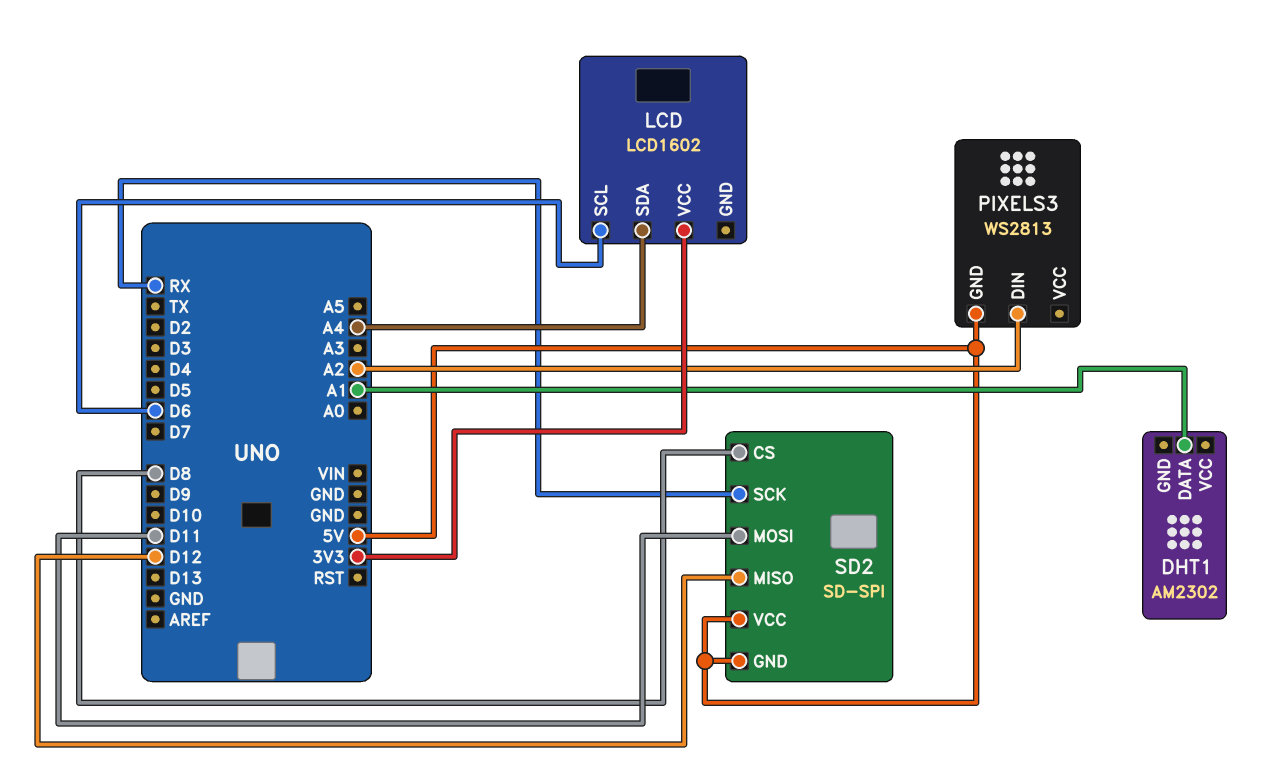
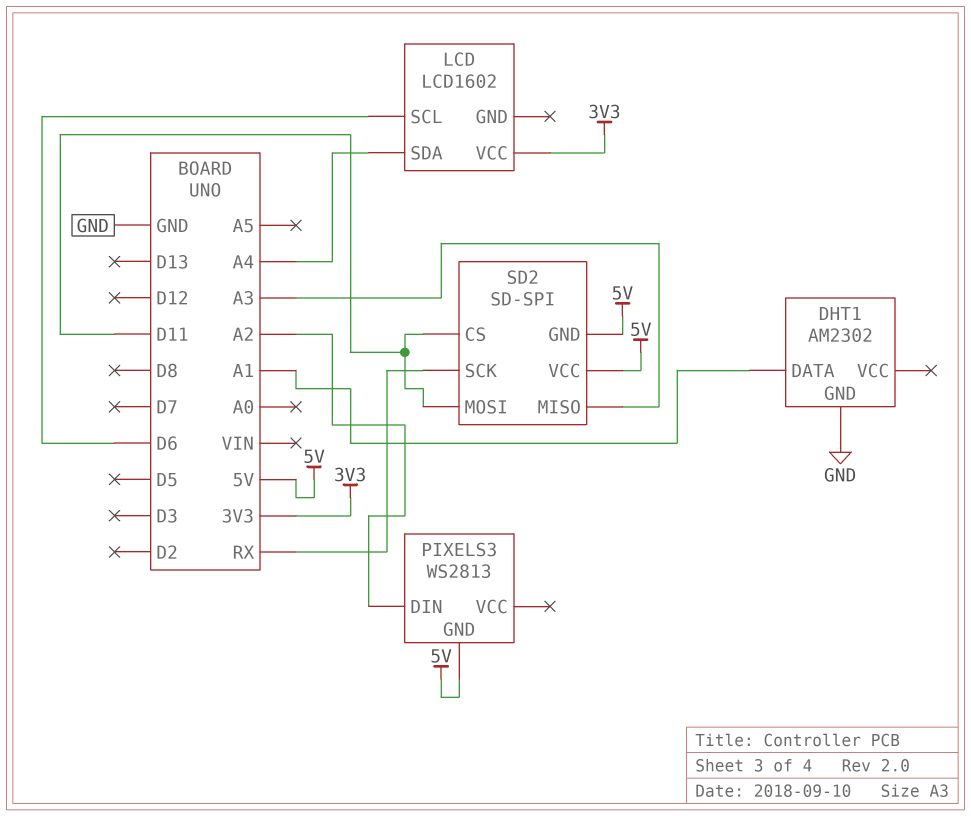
DHT1 pin GND: none -> GND
SD2 pin CS: D8 -> D11
SD2 pin MISO: D12 -> A3

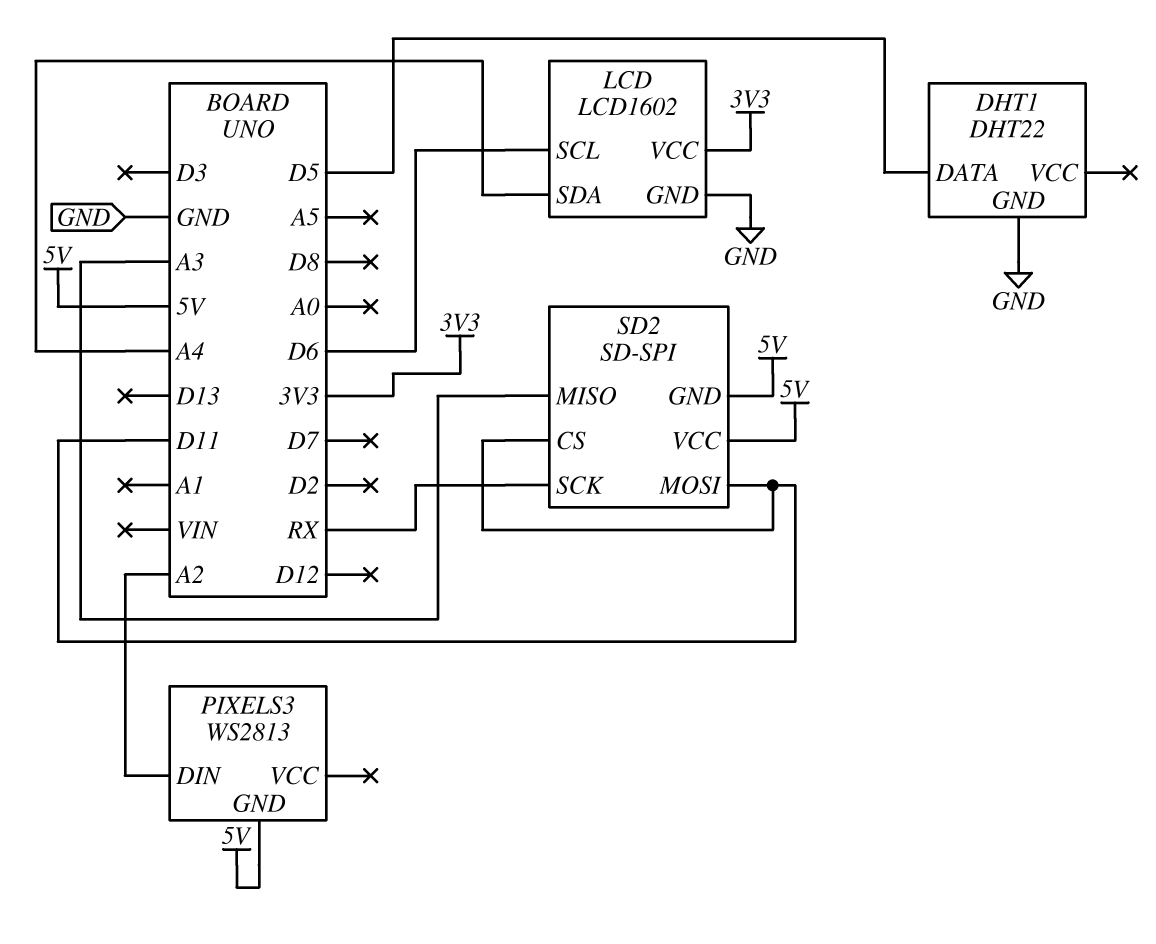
DHT1: AM2302 -> DHT22
DHT1 pin DATA: A1 -> D5
LCD pin GND: none -> GND

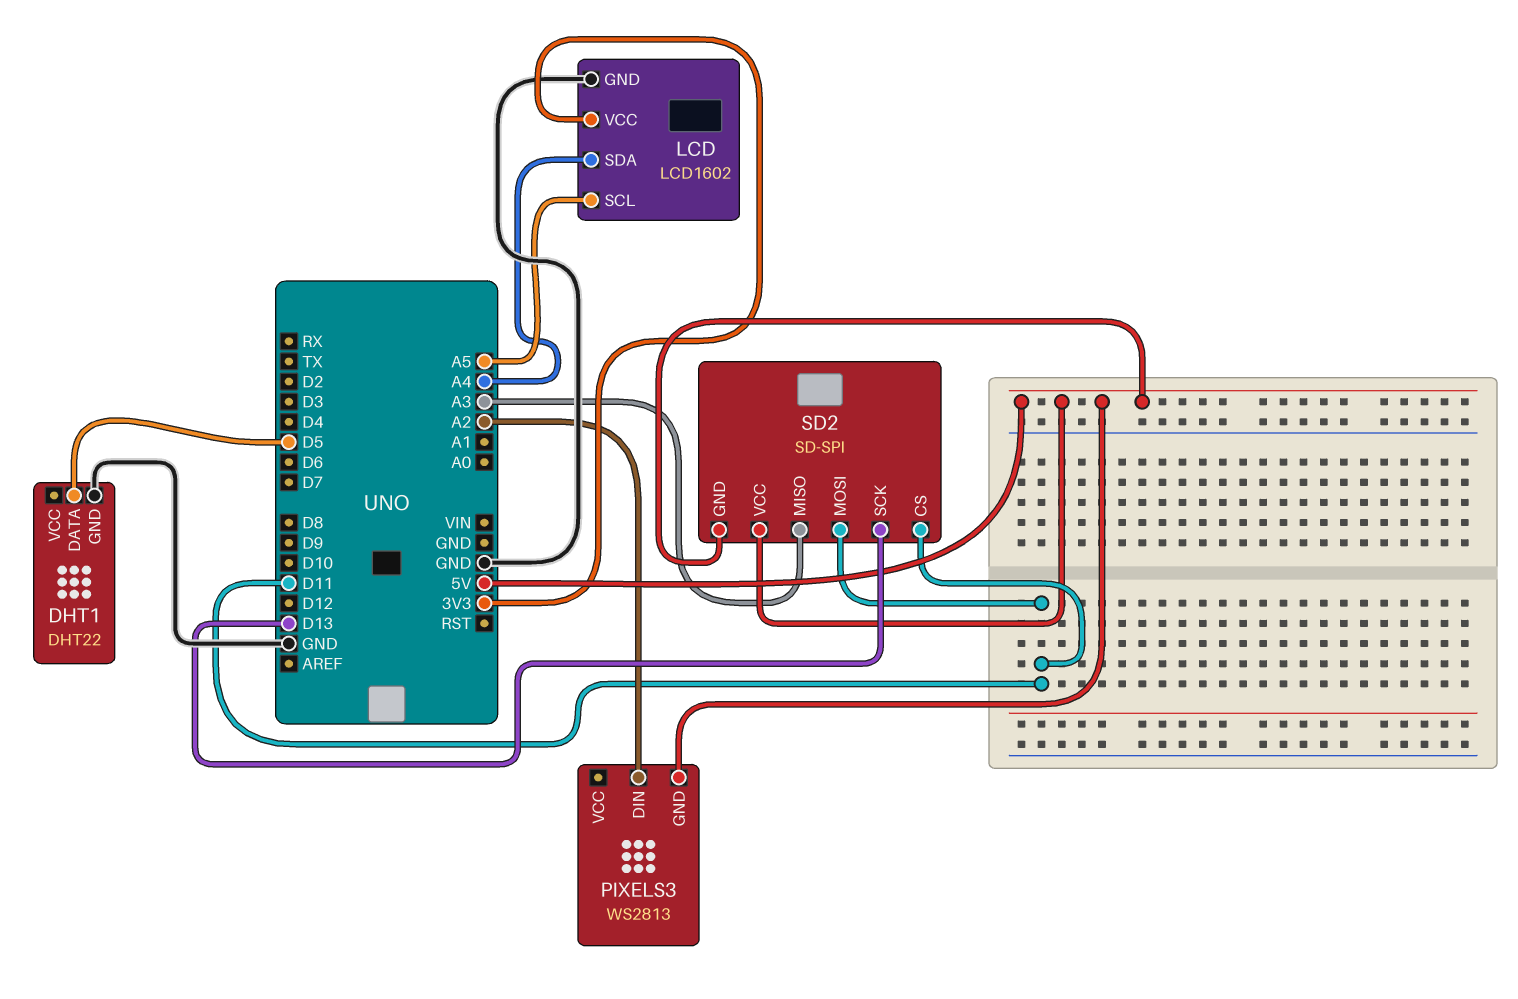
LCD pin SCL: D6 -> A5
SD2 pin SCK: RX -> D13

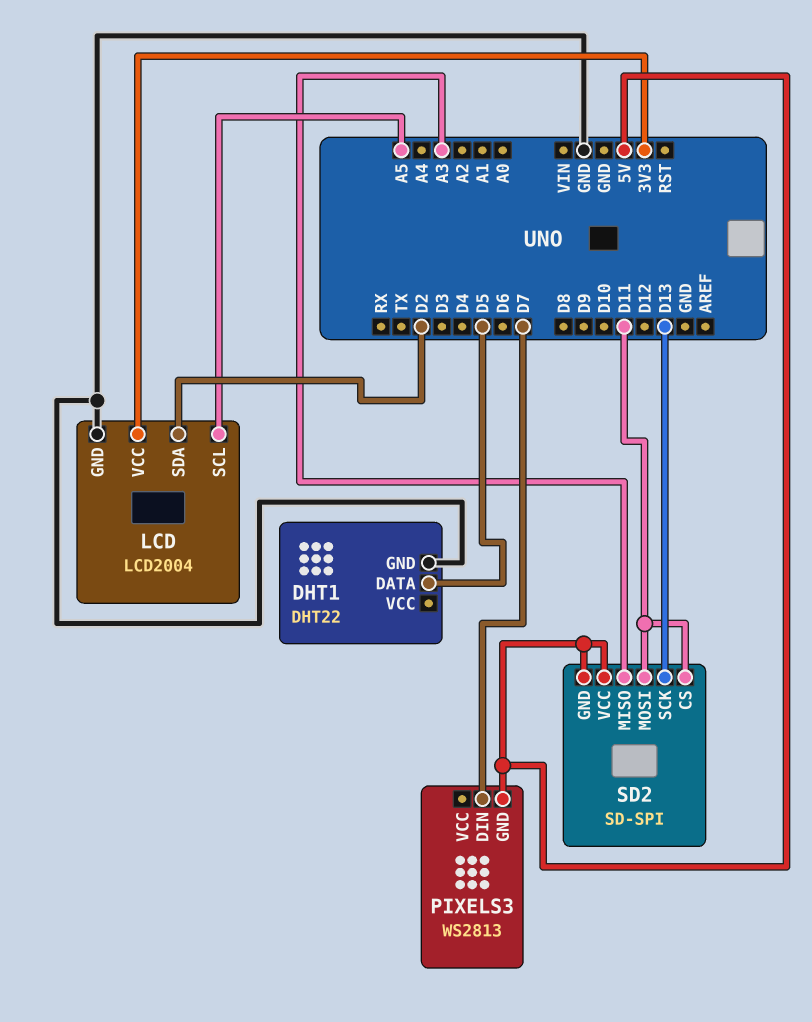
LCD: LCD1602 -> LCD2004
LCD pin SDA: A4 -> D2
PIXELS3 pin DIN: A2 -> D7

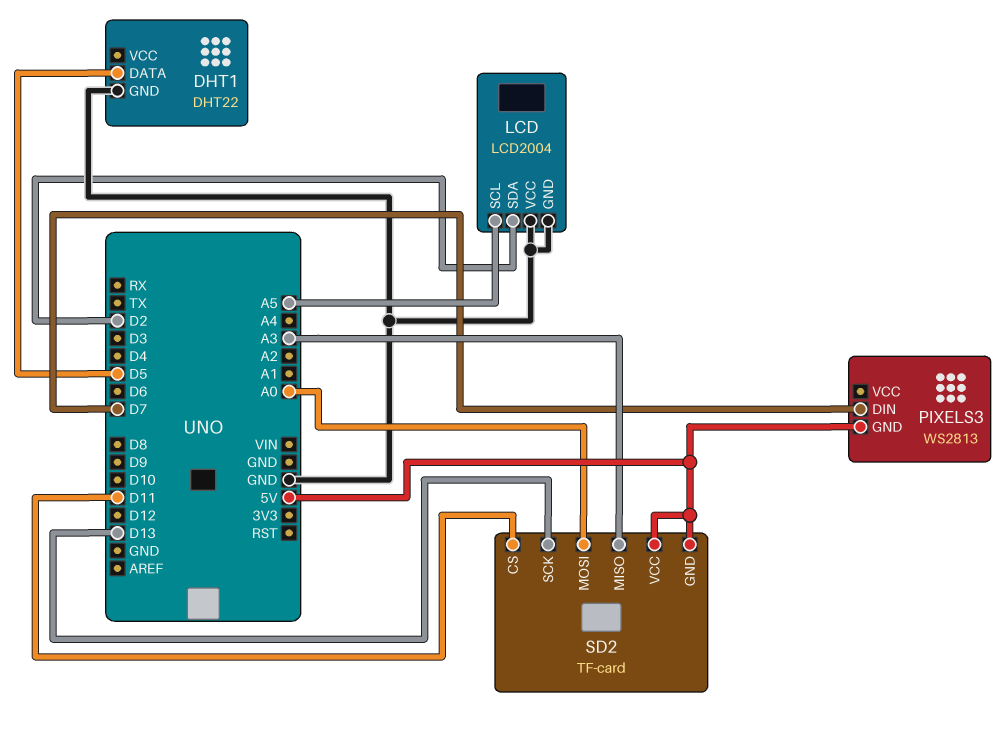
LCD pin VCC: 3V3 -> GND
SD2: SD-SPI -> TF-card
SD2 pin MOSI: D11 -> A0

